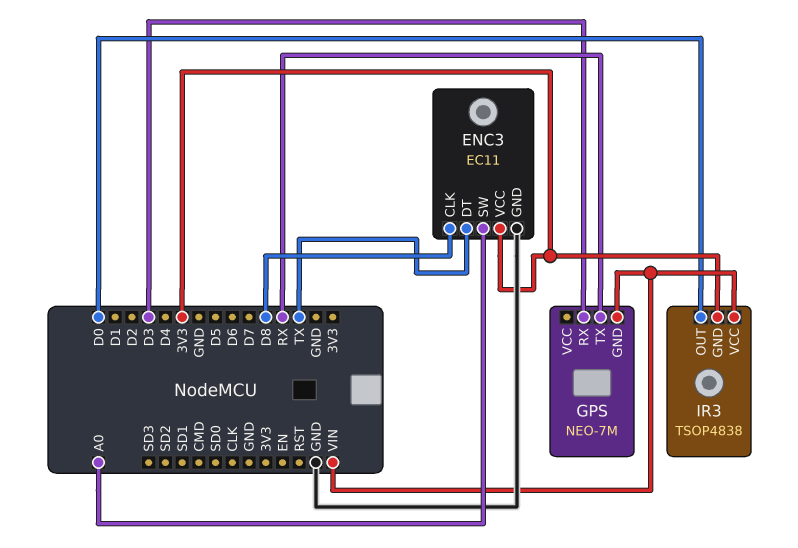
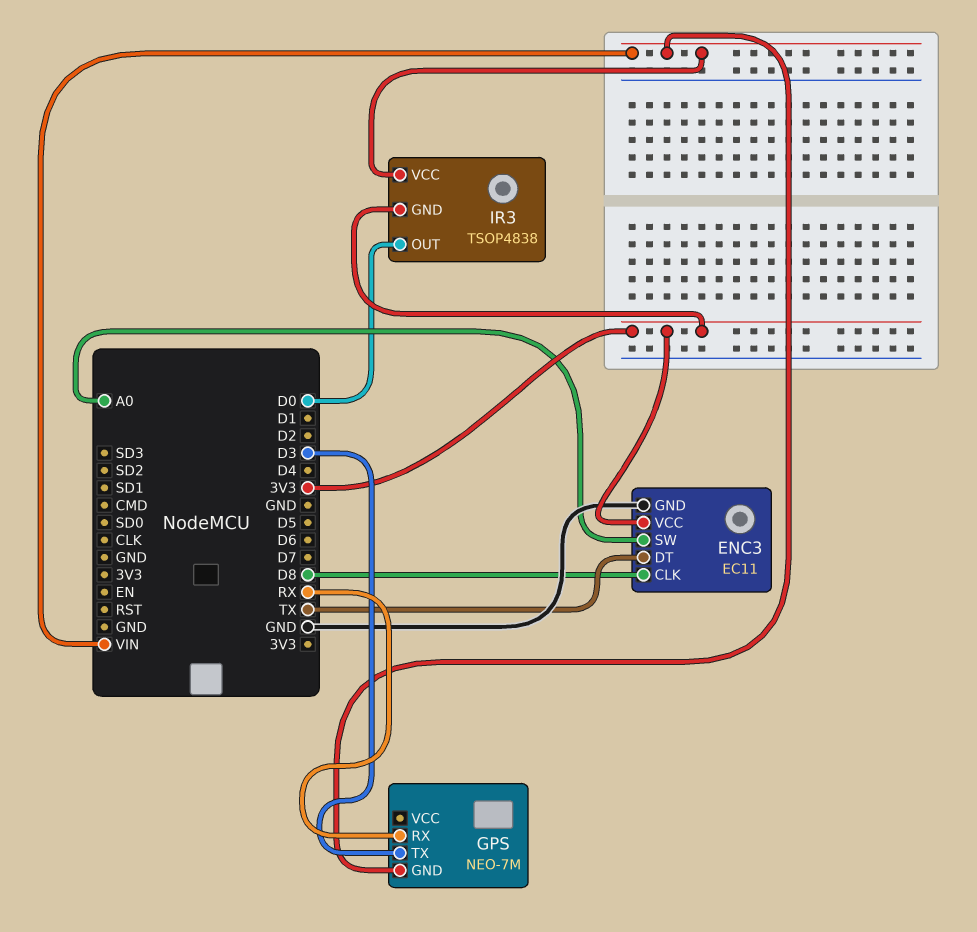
GPS pin RX: D3 -> RX
GPS pin TX: RX -> D3

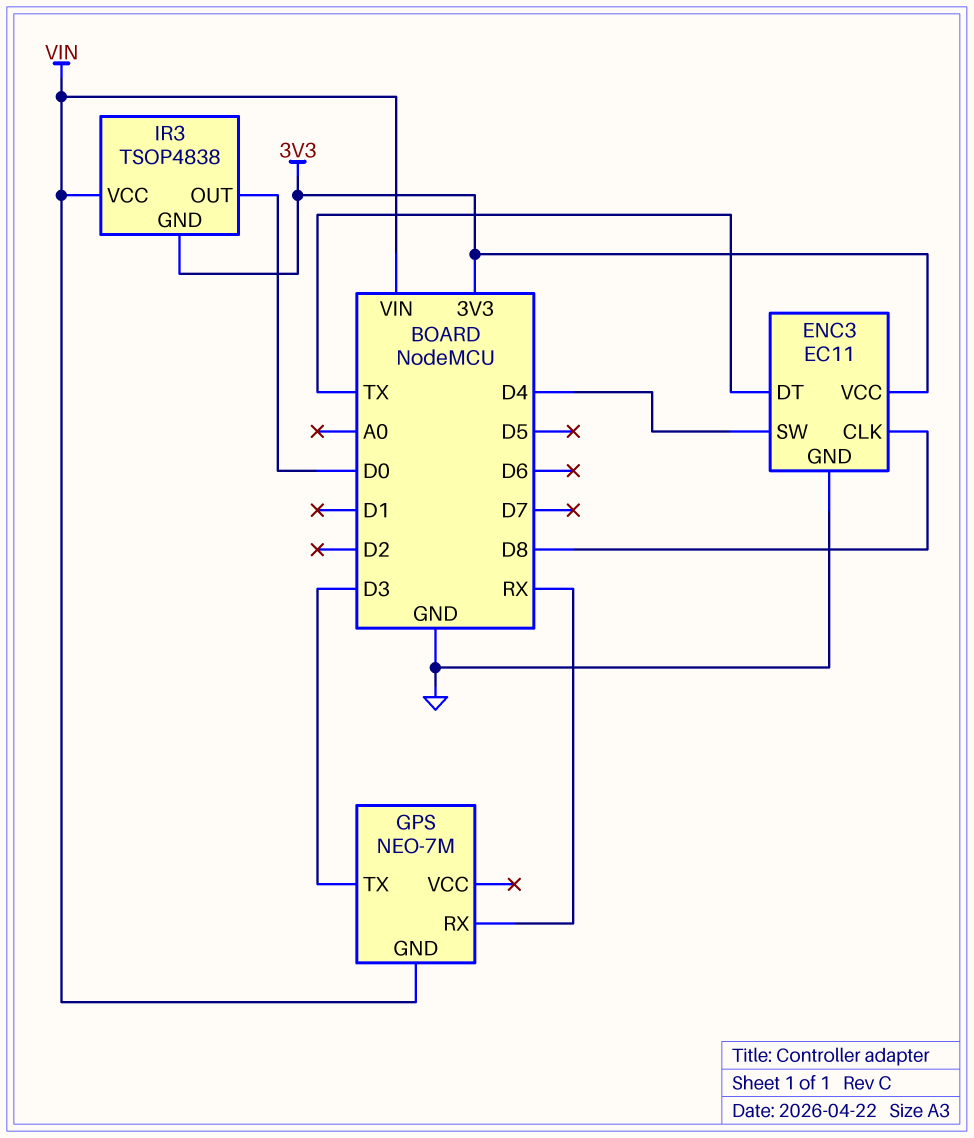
ENC3 pin SW: A0 -> D4

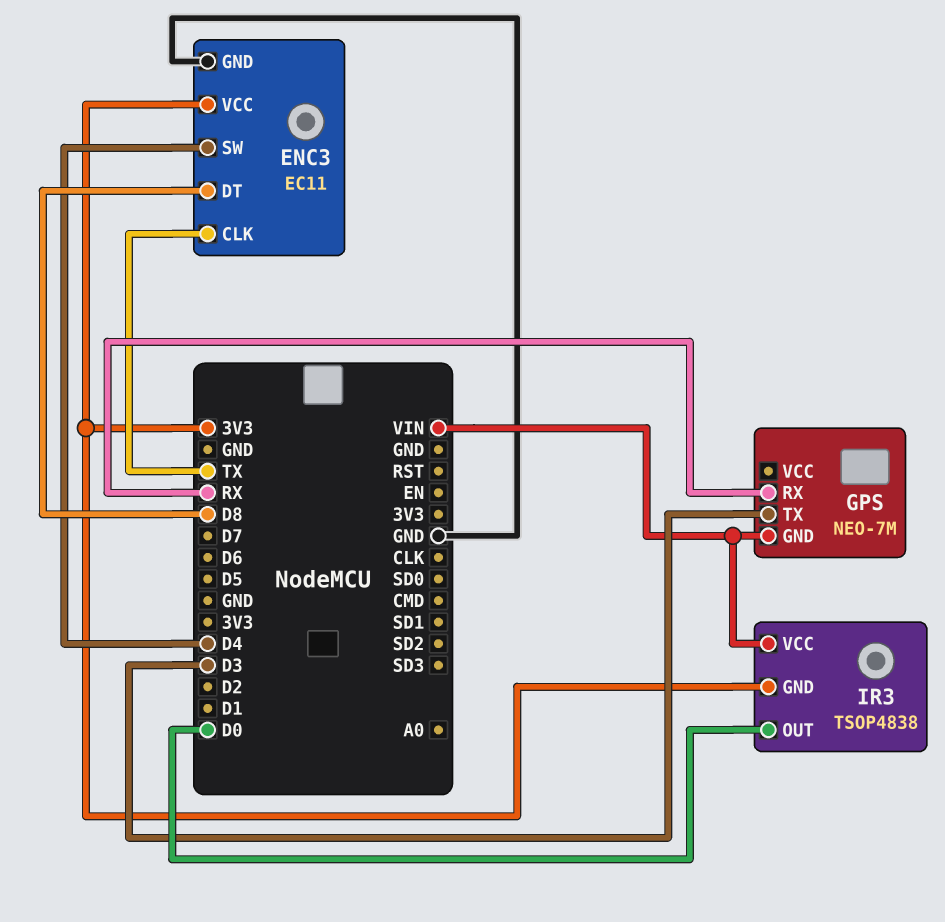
ENC3 pin CLK: D8 -> TX
ENC3 pin DT: TX -> D8

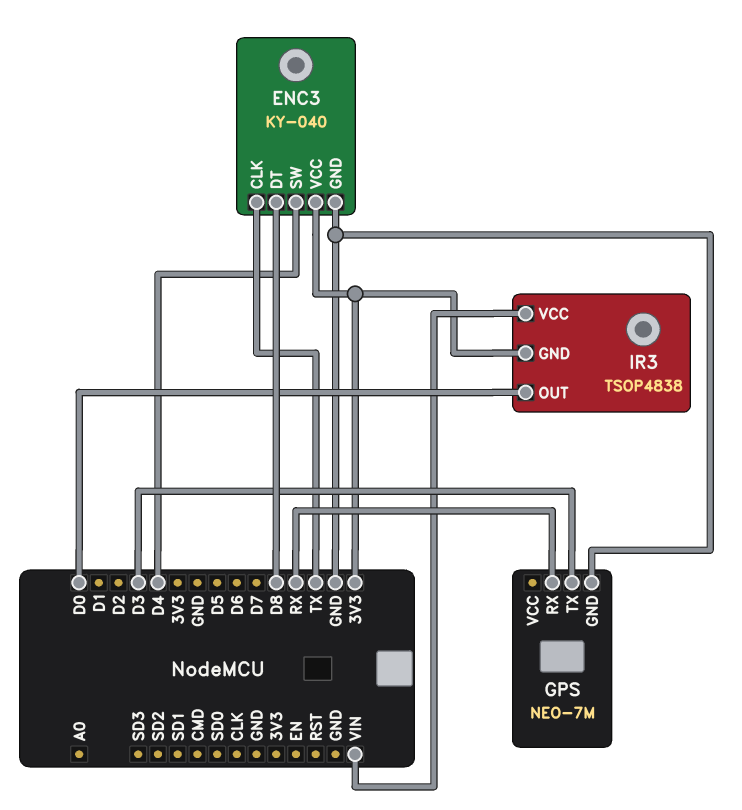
ENC3: EC11 -> KY-040
GPS pin GND: VIN -> GND

